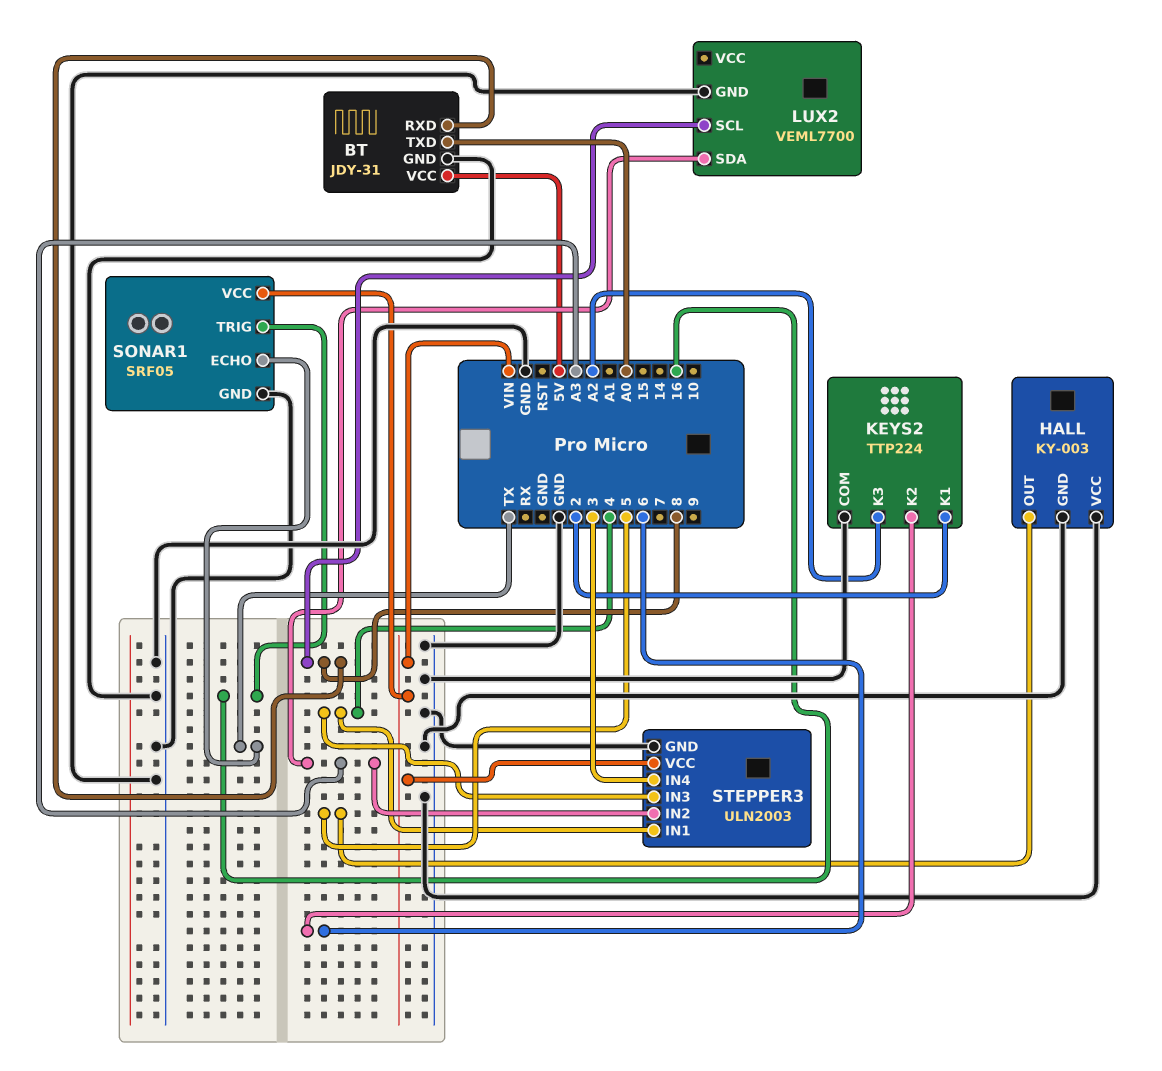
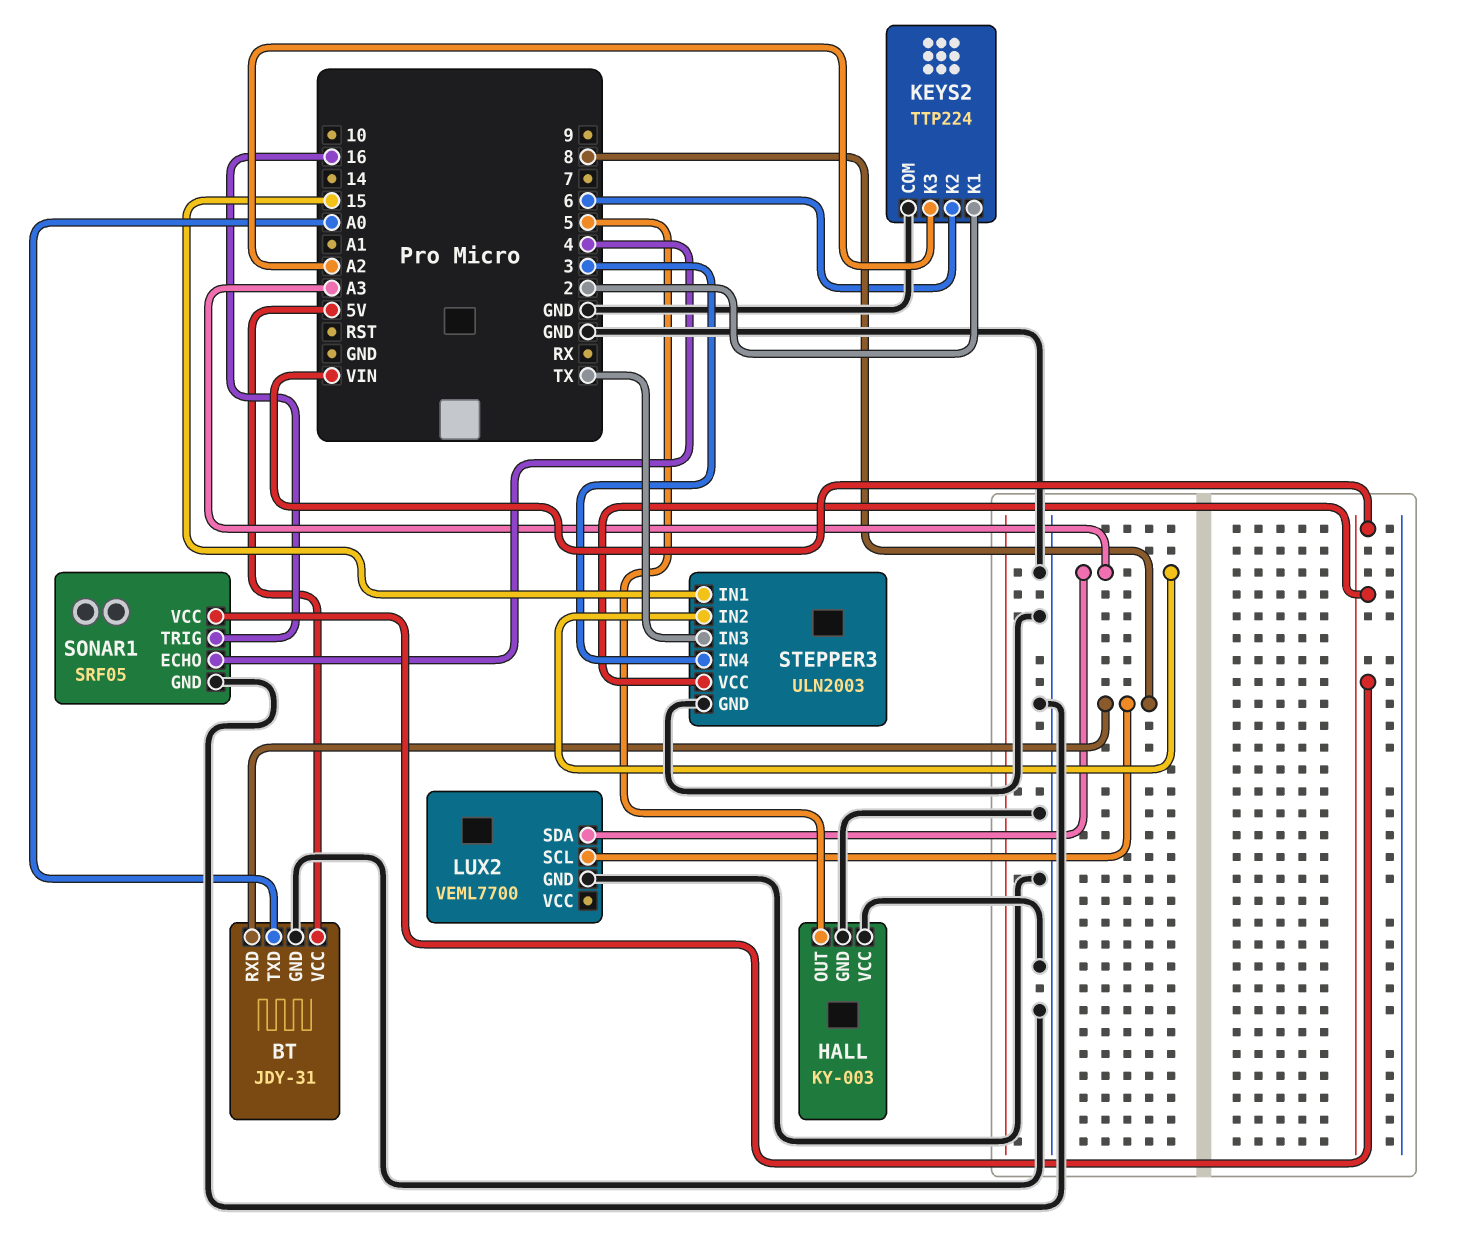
SONAR1 pin ECHO: TX -> 4
STEPPER3 pin IN1: 4 -> 15
STEPPER3 pin IN3: 4 -> TX

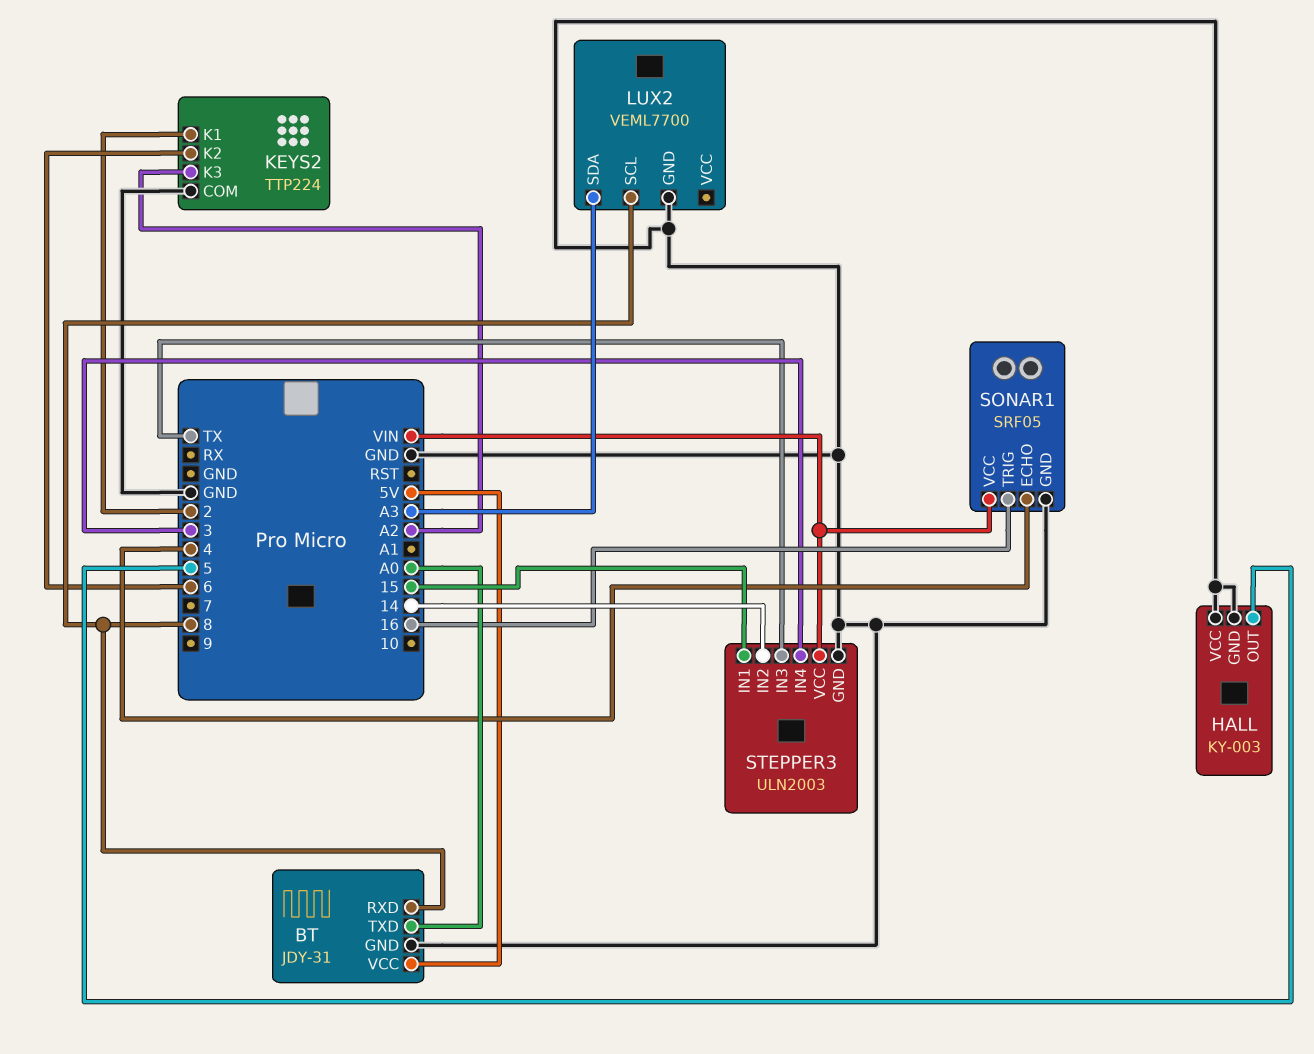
STEPPER3 pin IN2: A3 -> 14

